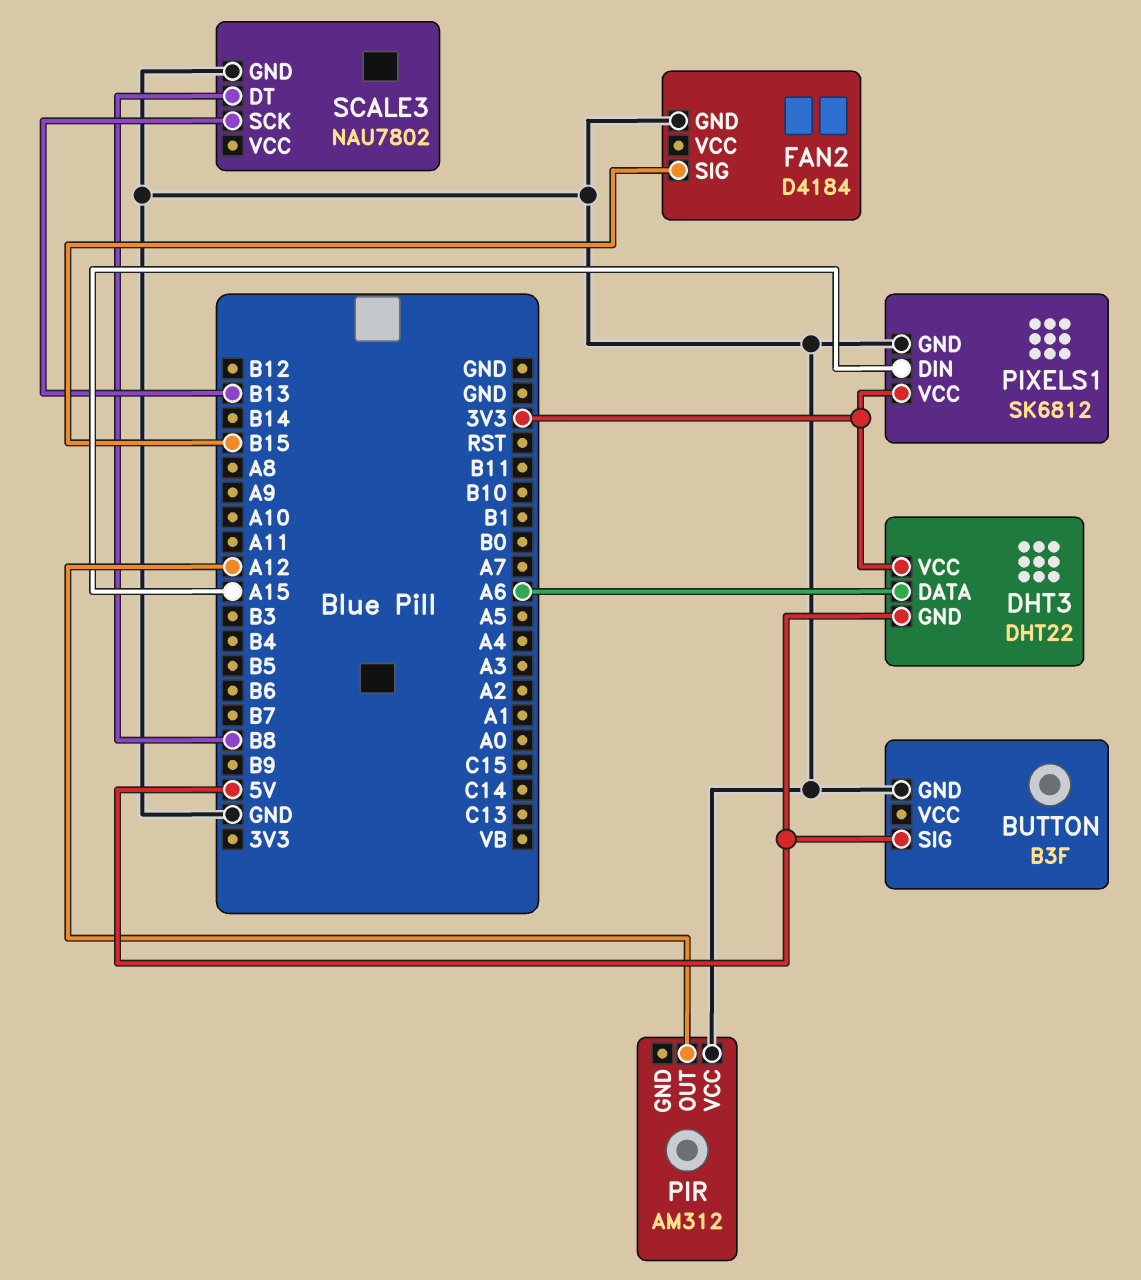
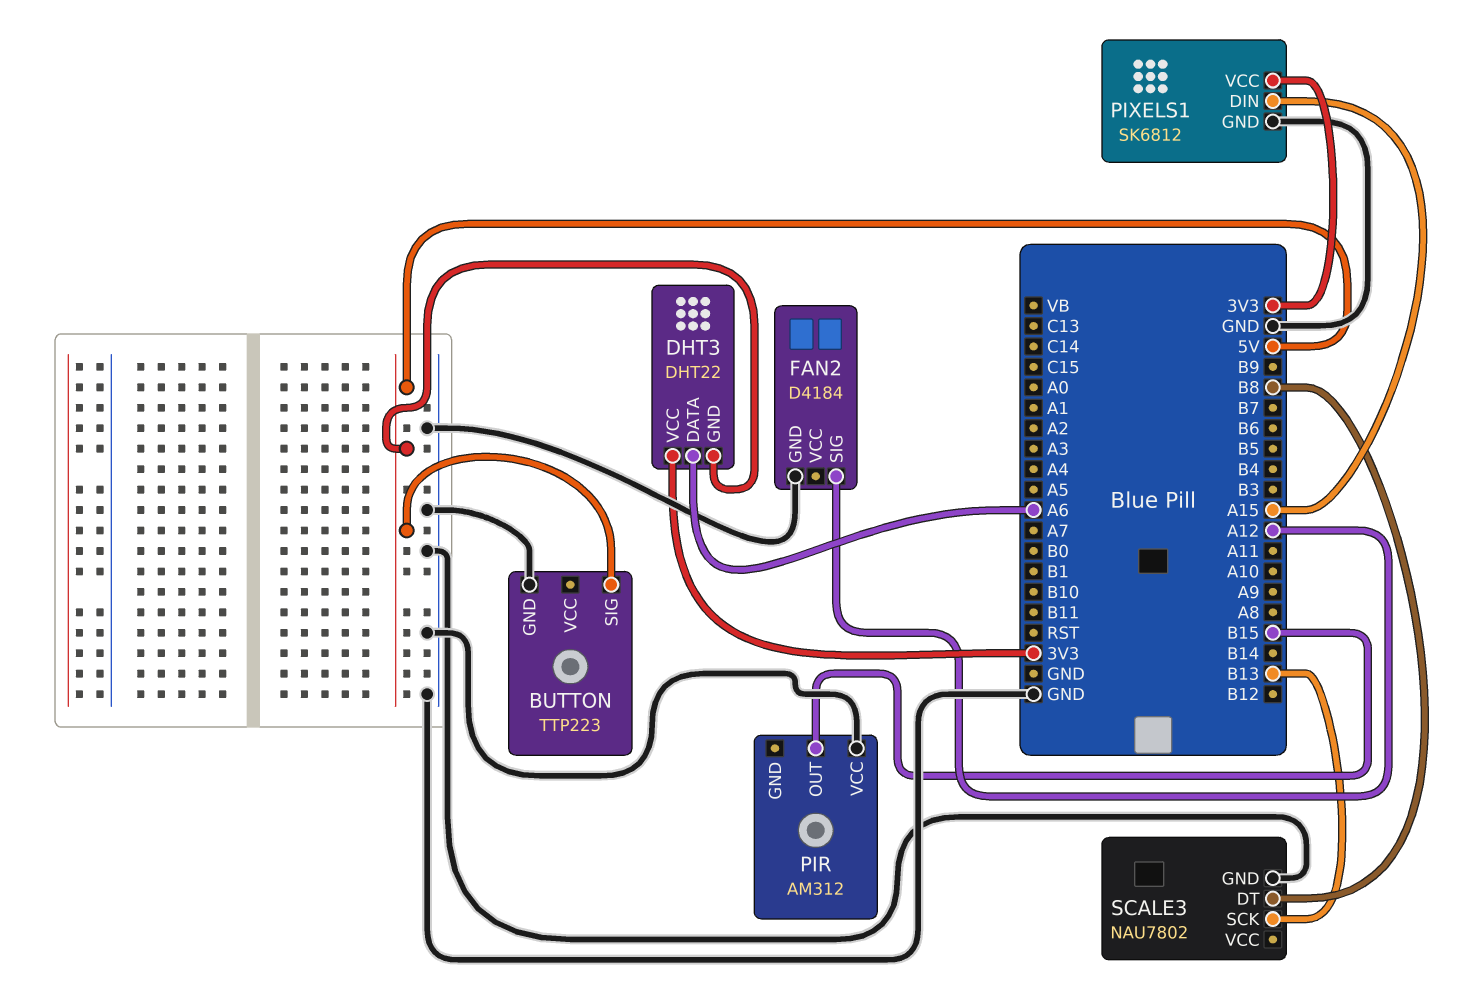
BUTTON: B3F -> TTP223
FAN2 pin SIG: B15 -> A12
PIR pin OUT: A12 -> B15

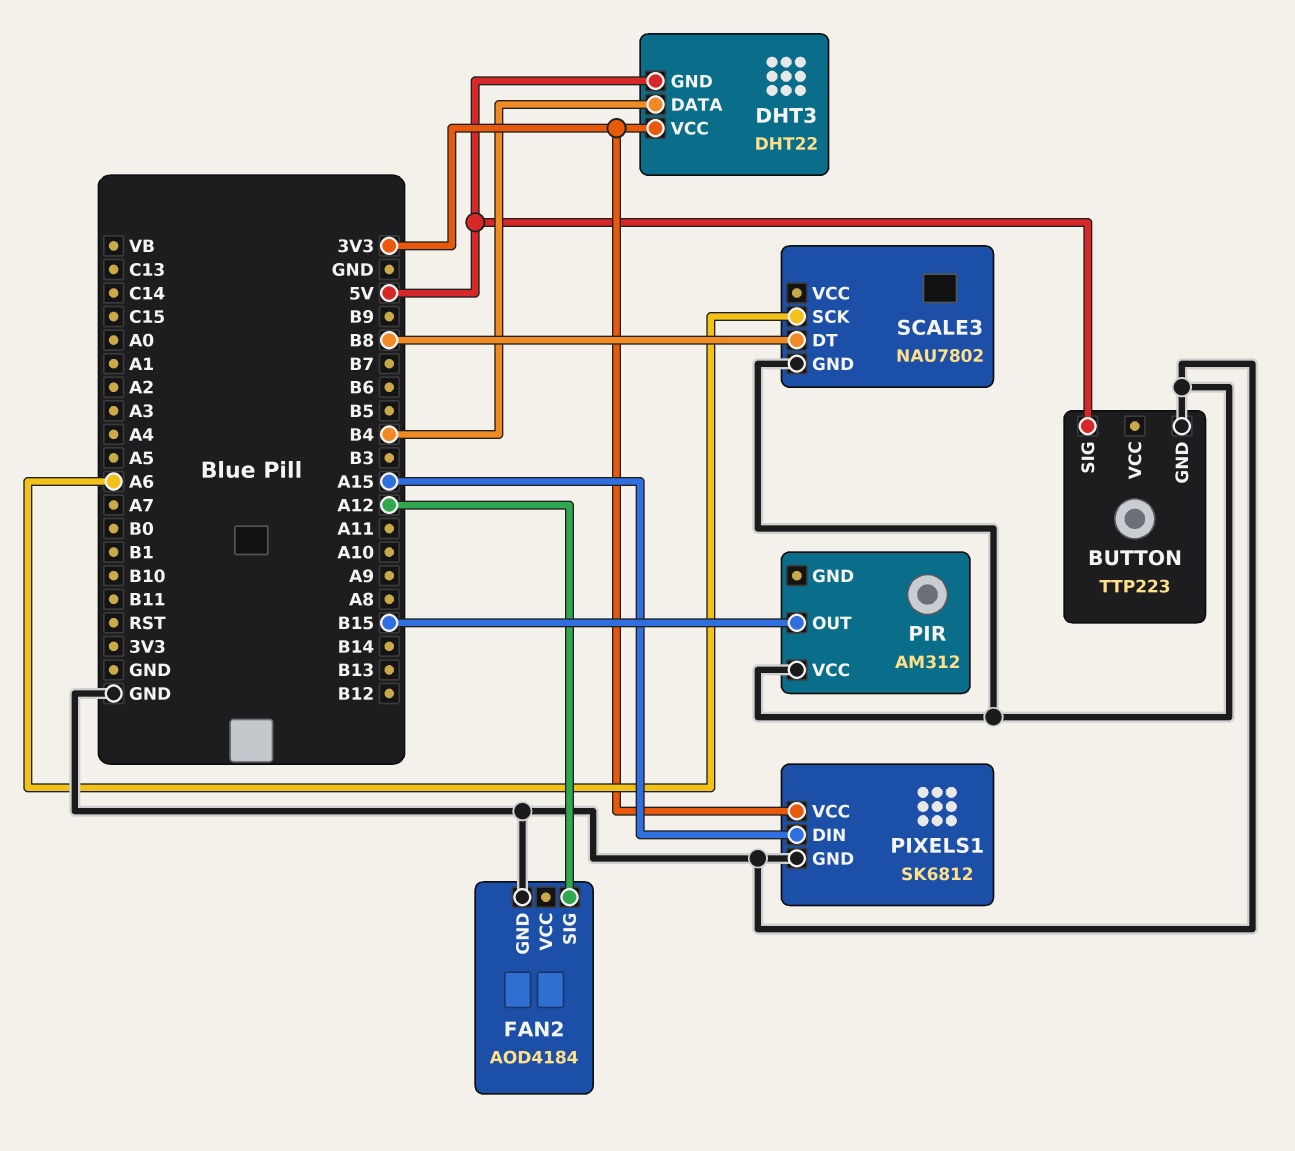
DHT3 pin DATA: A6 -> B4
FAN2: D4184 -> AOD4184
SCALE3 pin SCK: B13 -> A6

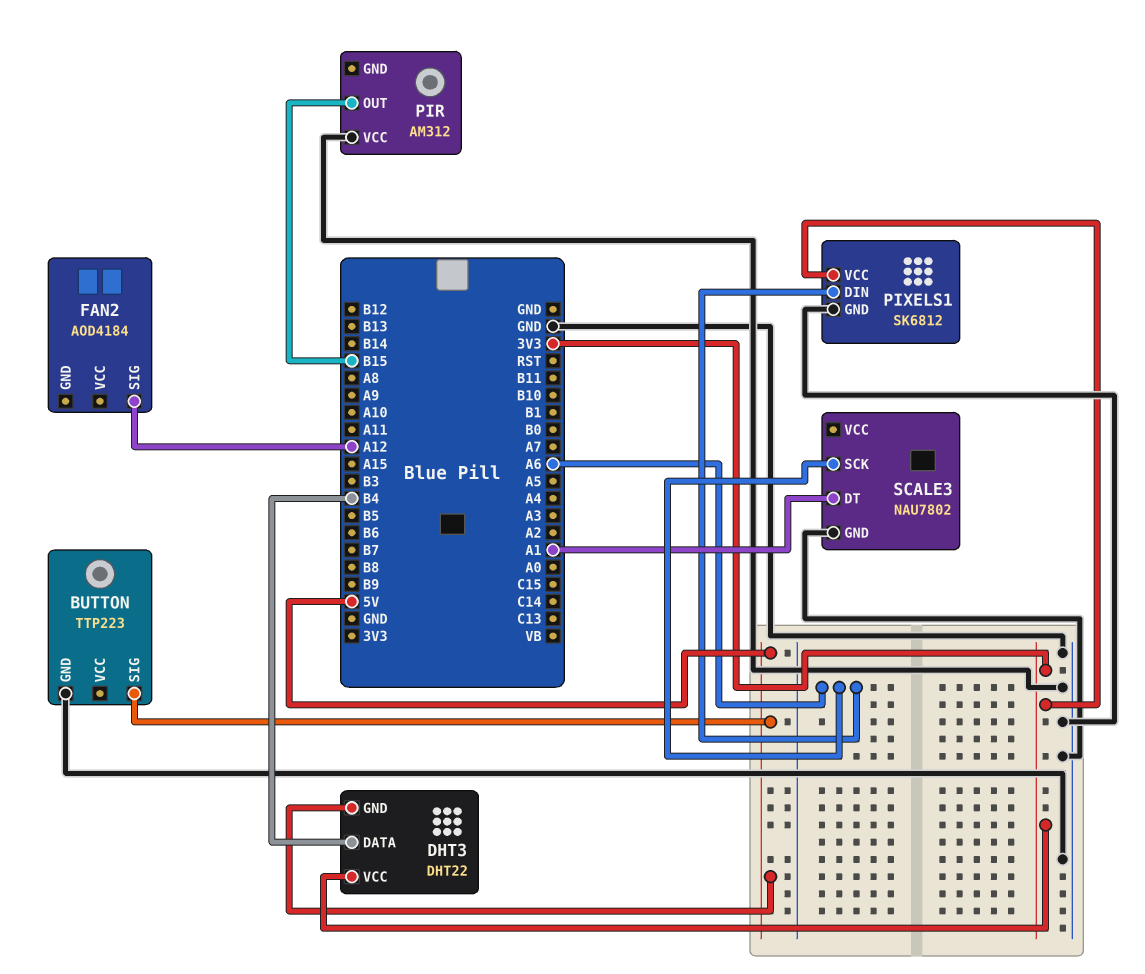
FAN2 pin GND: GND -> none
PIXELS1 pin DIN: A15 -> A6
SCALE3 pin DT: B8 -> A1

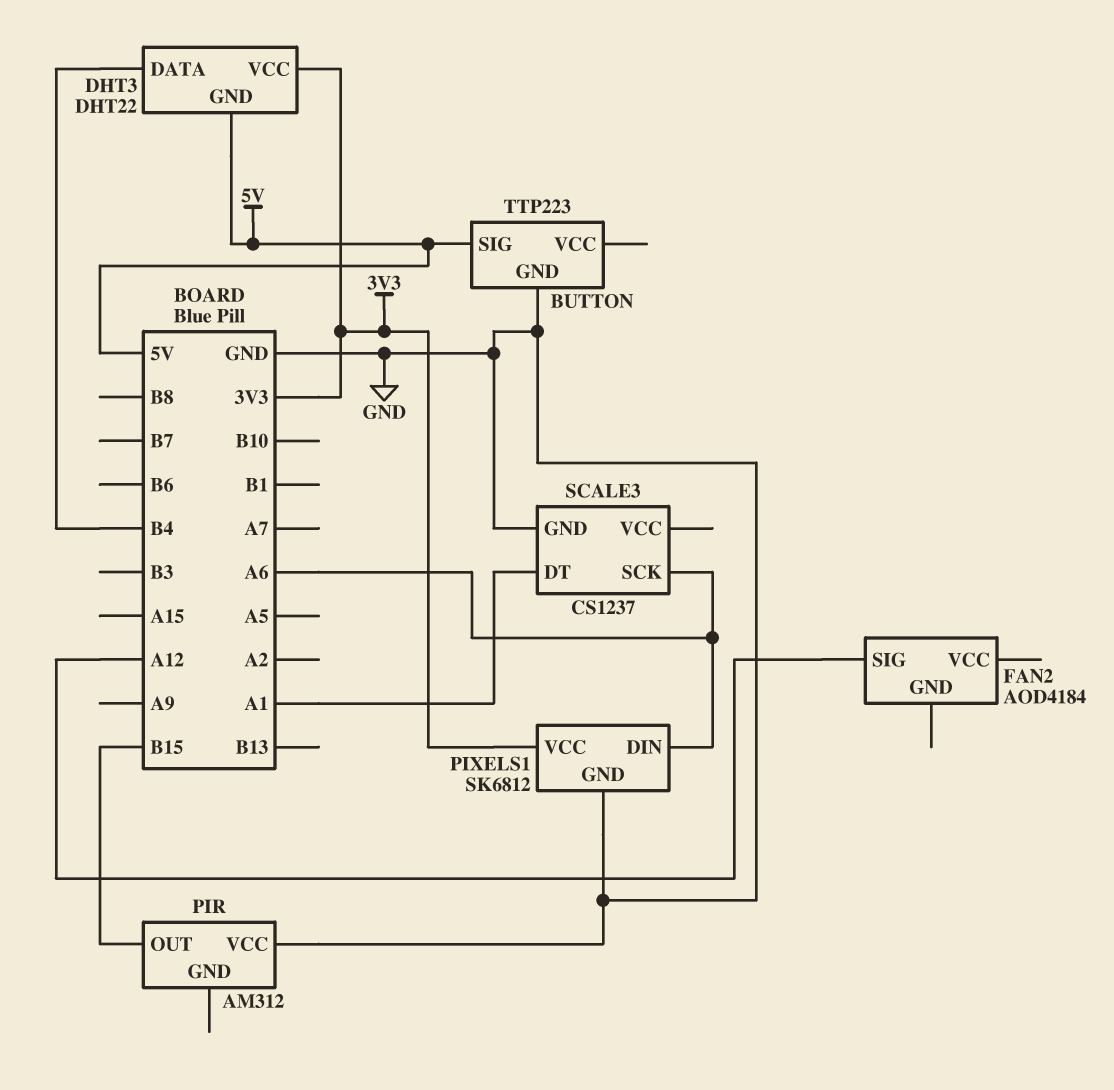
SCALE3: NAU7802 -> CS1237

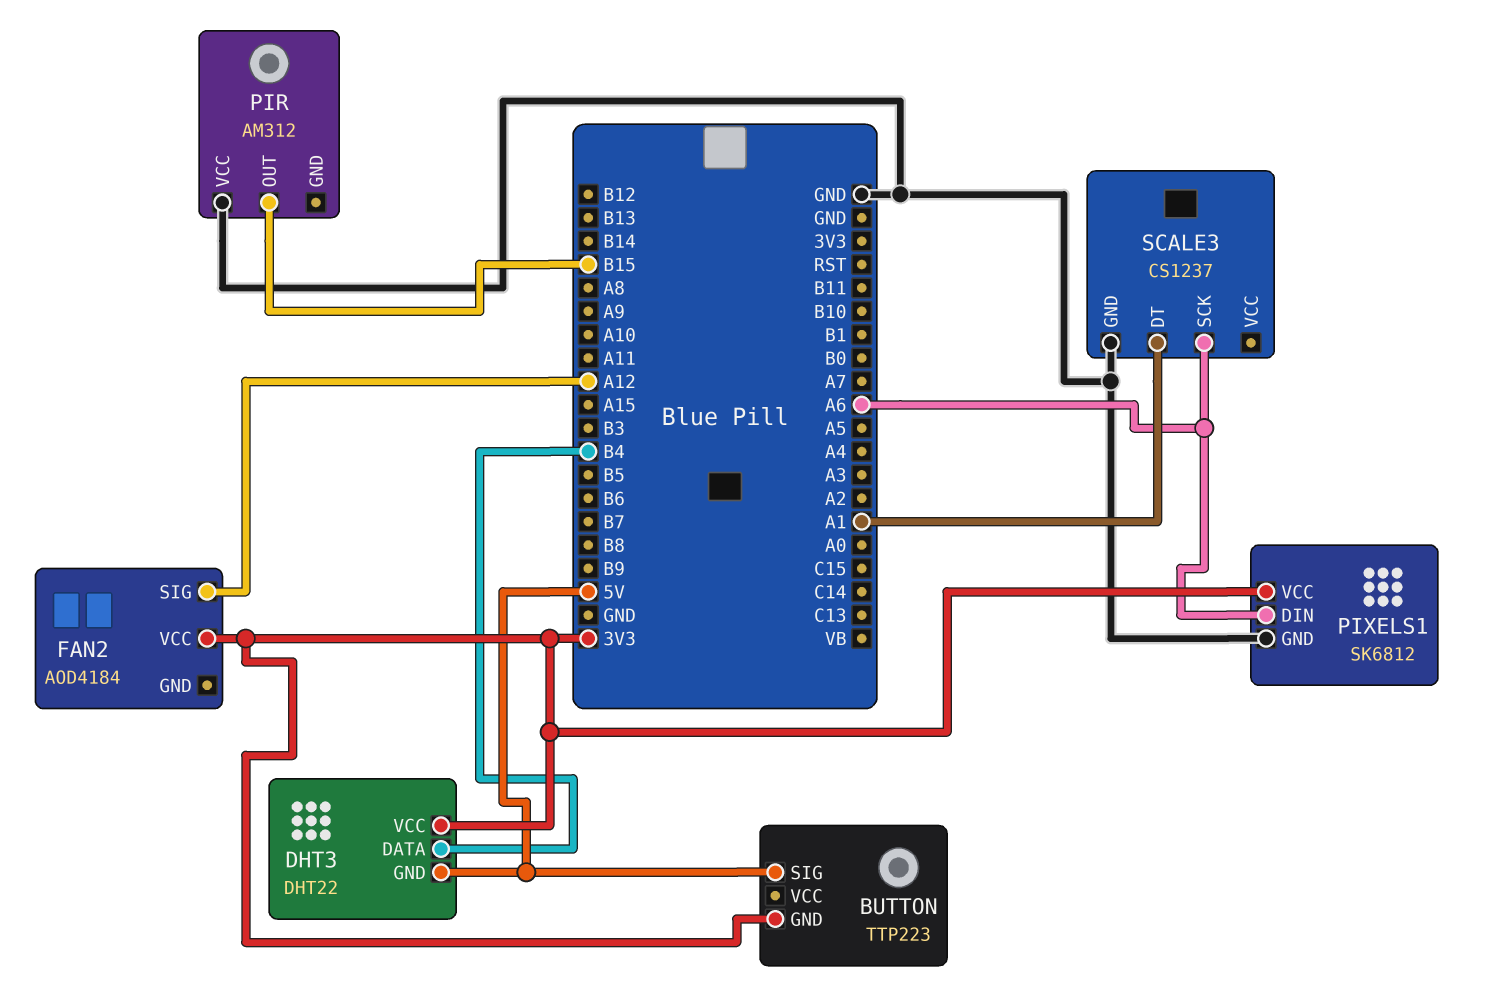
BUTTON pin GND: GND -> 3V3
FAN2 pin VCC: none -> 3V3

